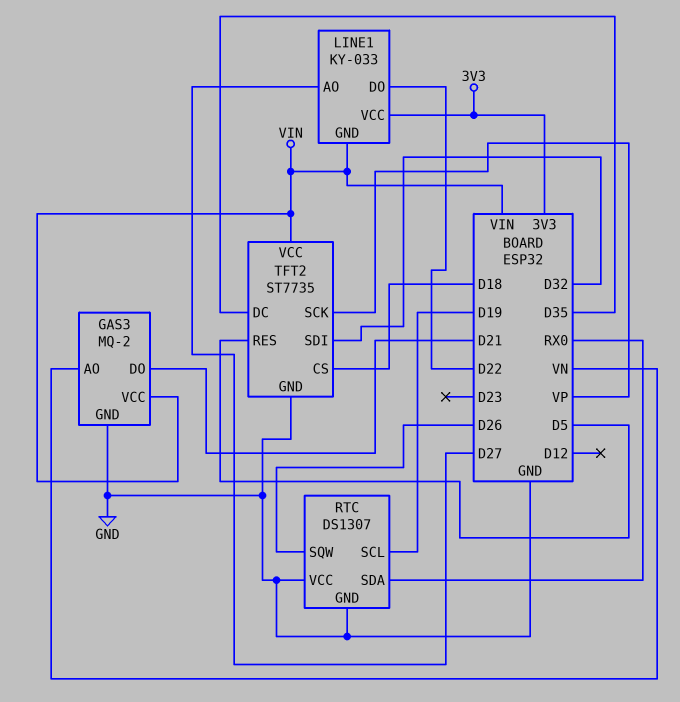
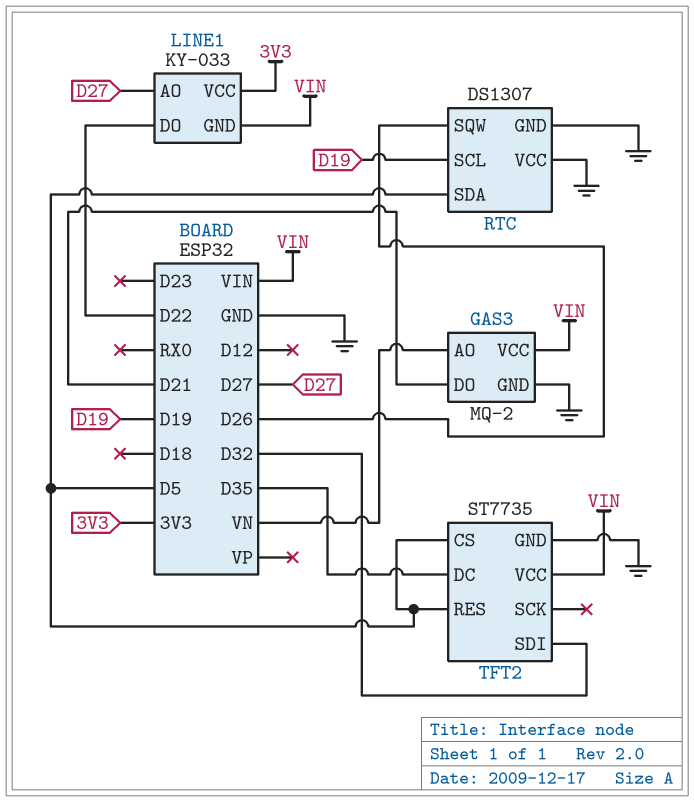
RTC pin SDA: RX0 -> D5
TFT2 pin CS: D18 -> D5
TFT2 pin SCK: VP -> none

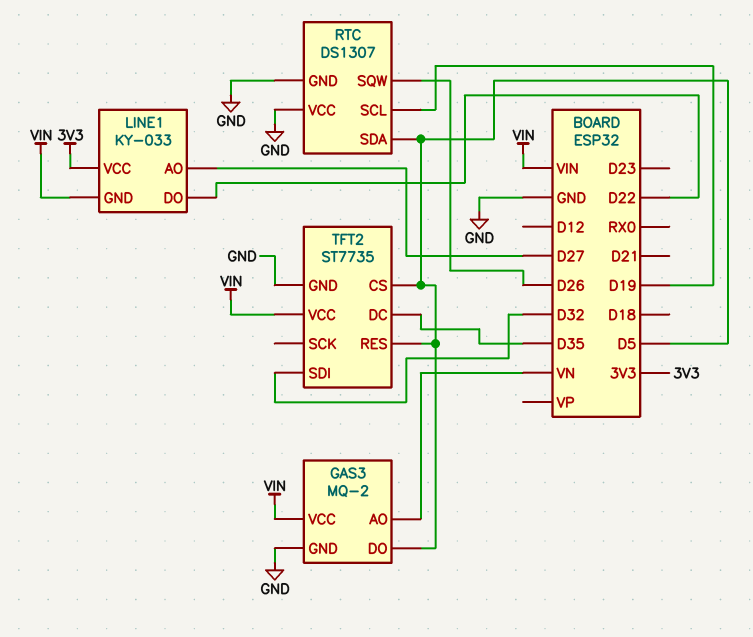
GAS3 pin DO: D21 -> D5

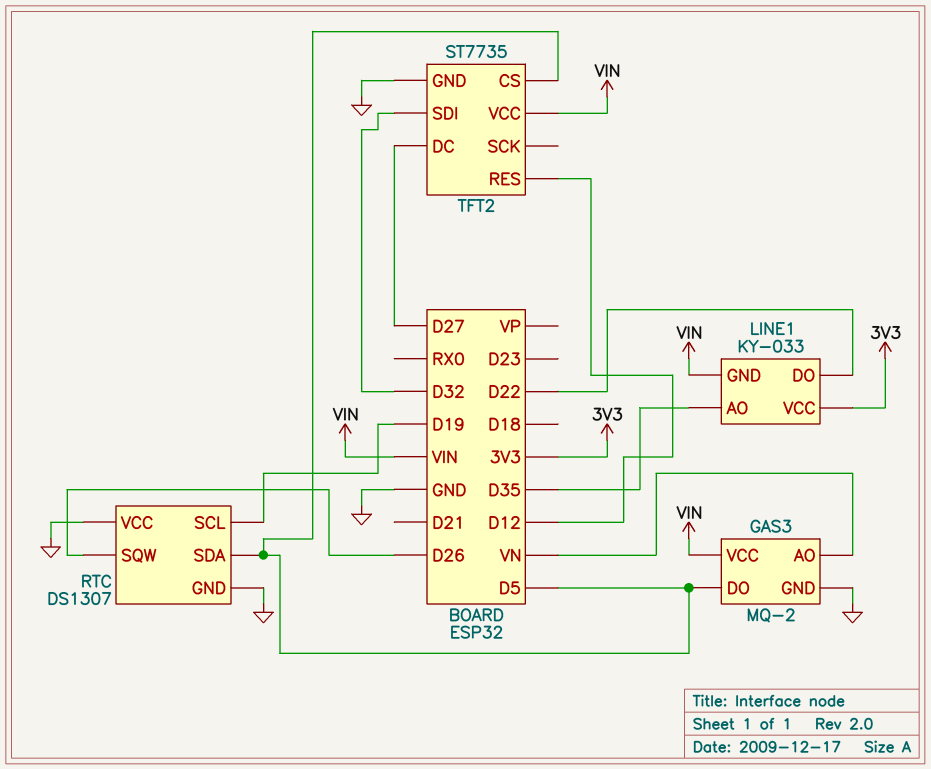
LINE1 pin AO: D27 -> D35
TFT2 pin DC: D35 -> D27
TFT2 pin RES: D5 -> D12

